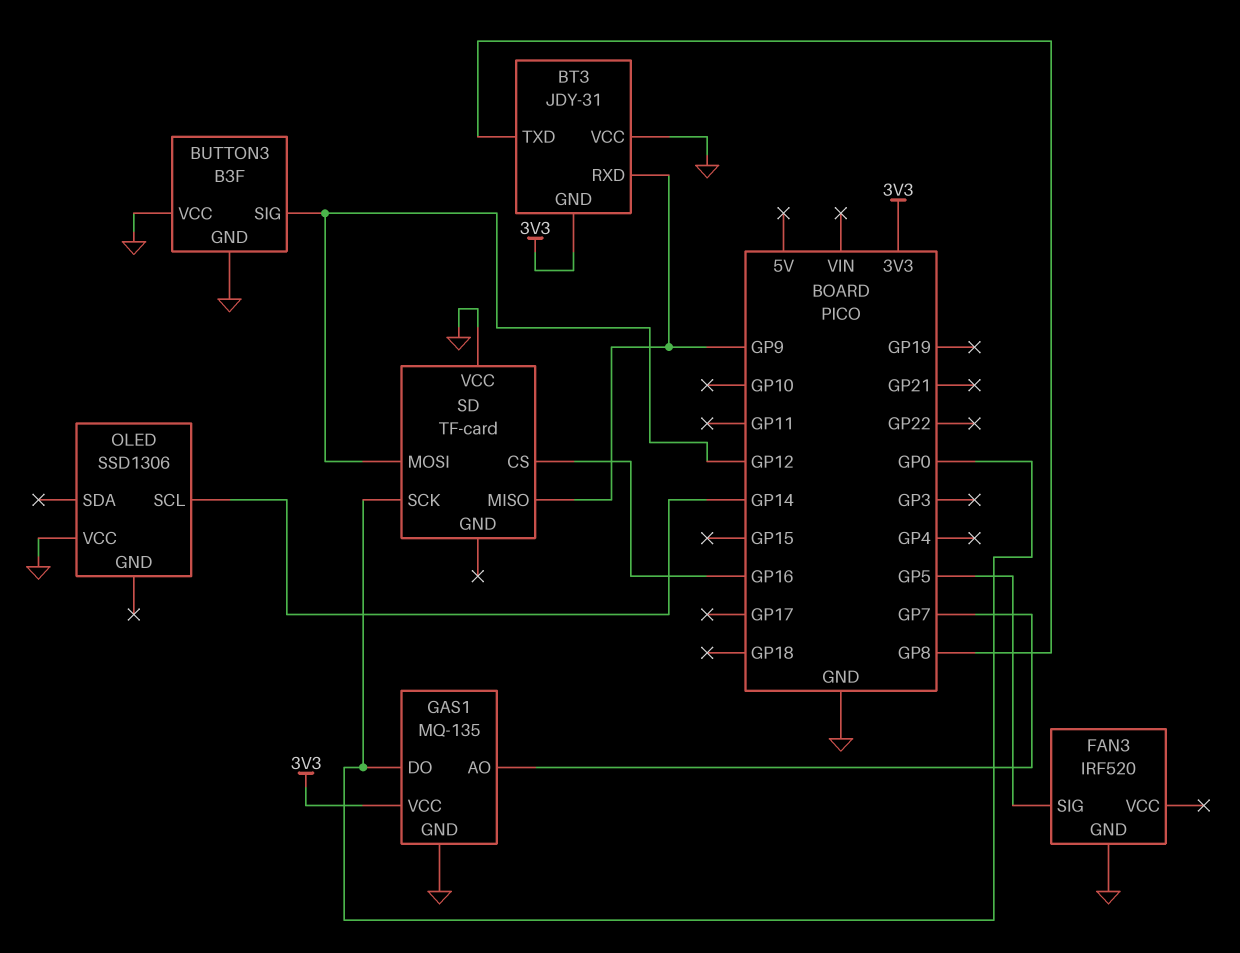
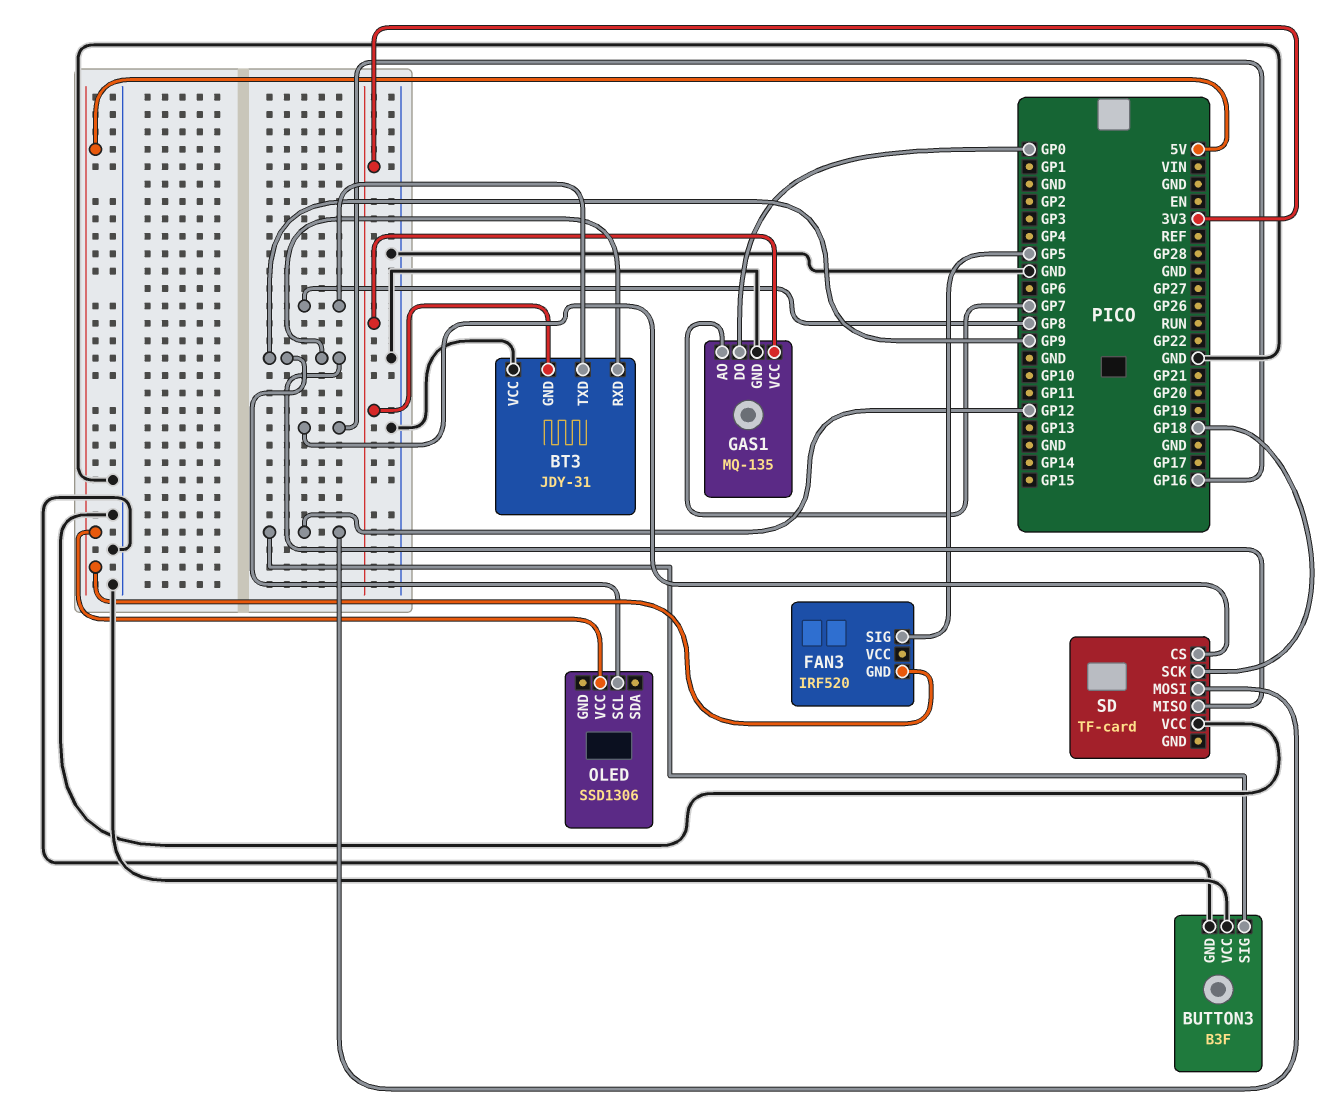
FAN3 pin GND: GND -> 5V
OLED pin SCL: GP14 -> GP9
OLED pin VCC: GND -> 5V
SD pin SCK: GP0 -> GP18

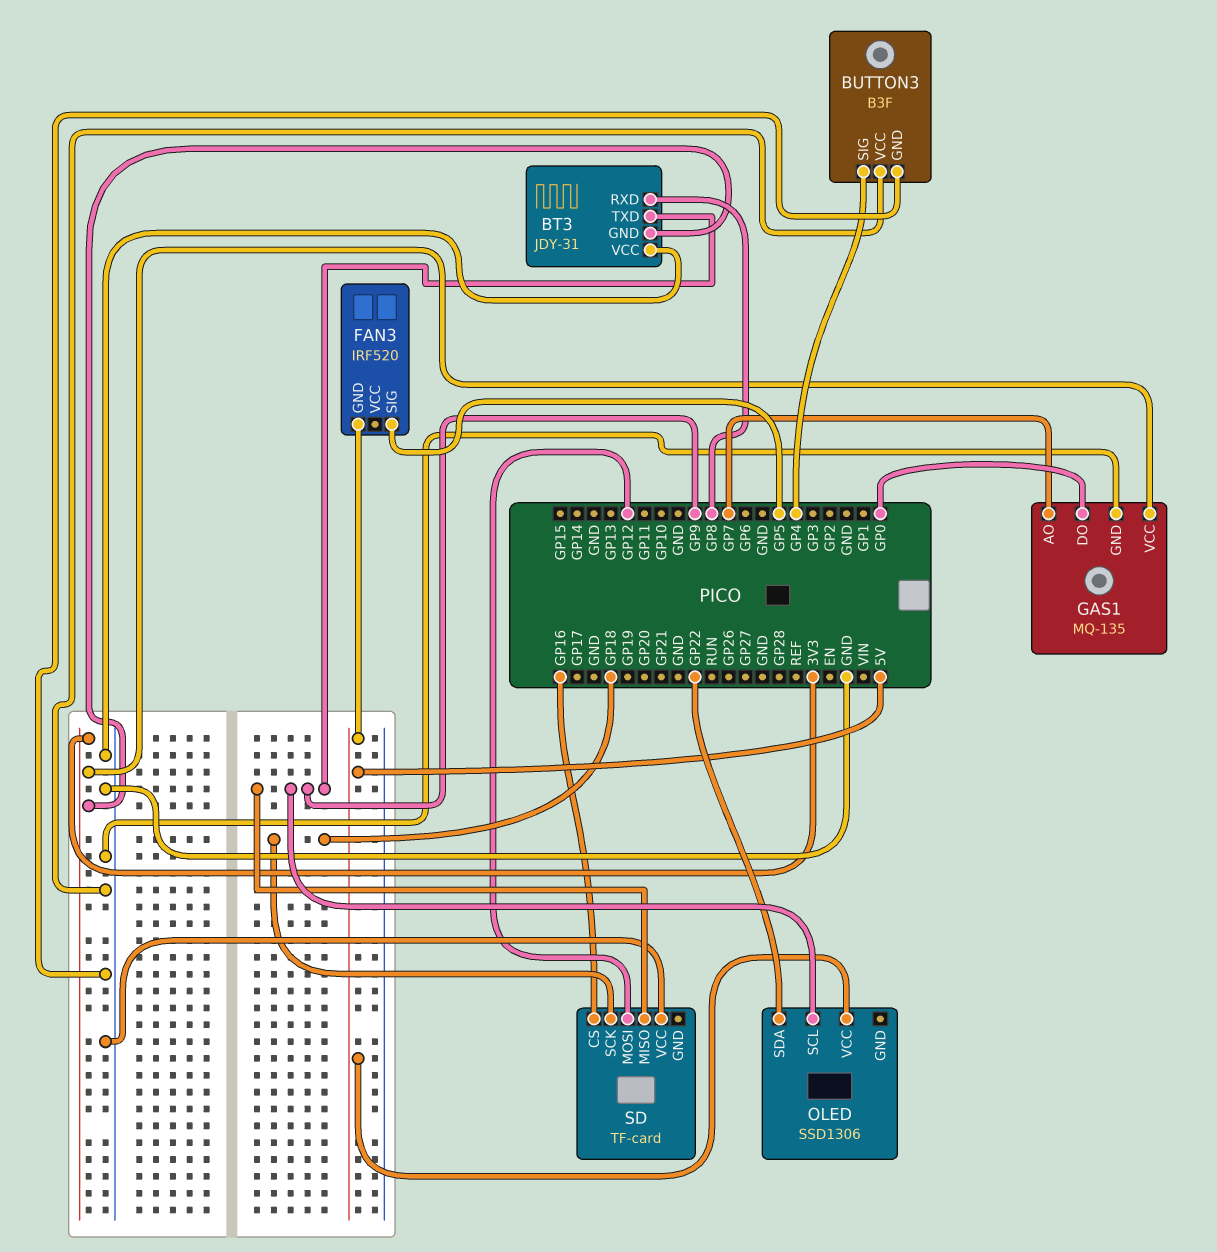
BT3 pin RXD: GP9 -> GP8
BT3 pin TXD: GP8 -> GP9
BUTTON3 pin SIG: GP12 -> GP4
OLED pin SDA: none -> GP22

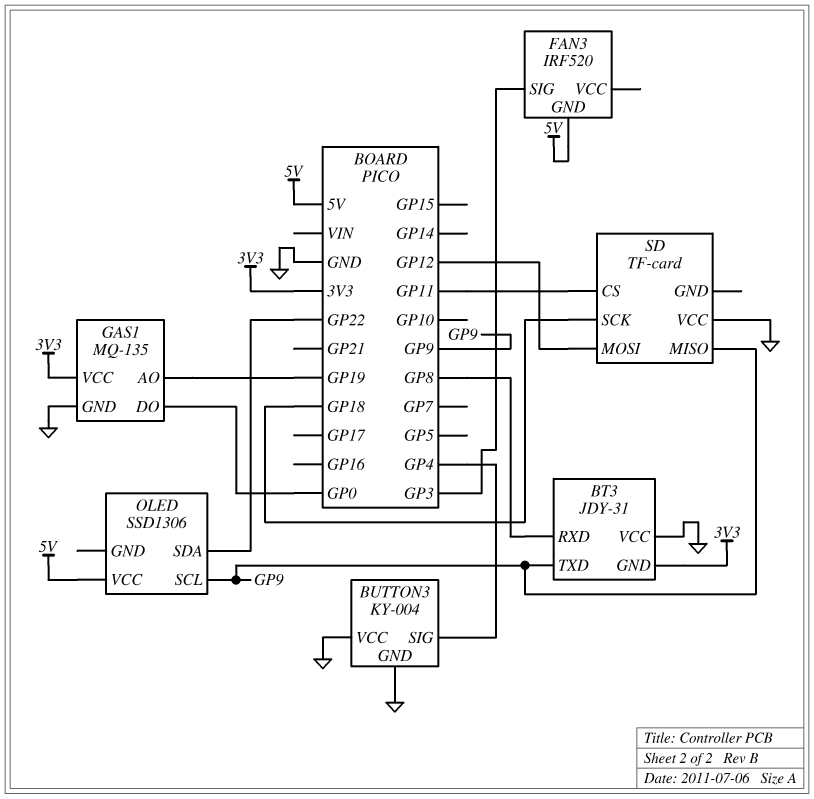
BUTTON3: B3F -> KY-004
FAN3 pin SIG: GP5 -> GP3
GAS1 pin AO: GP7 -> GP19
SD pin CS: GP16 -> GP11

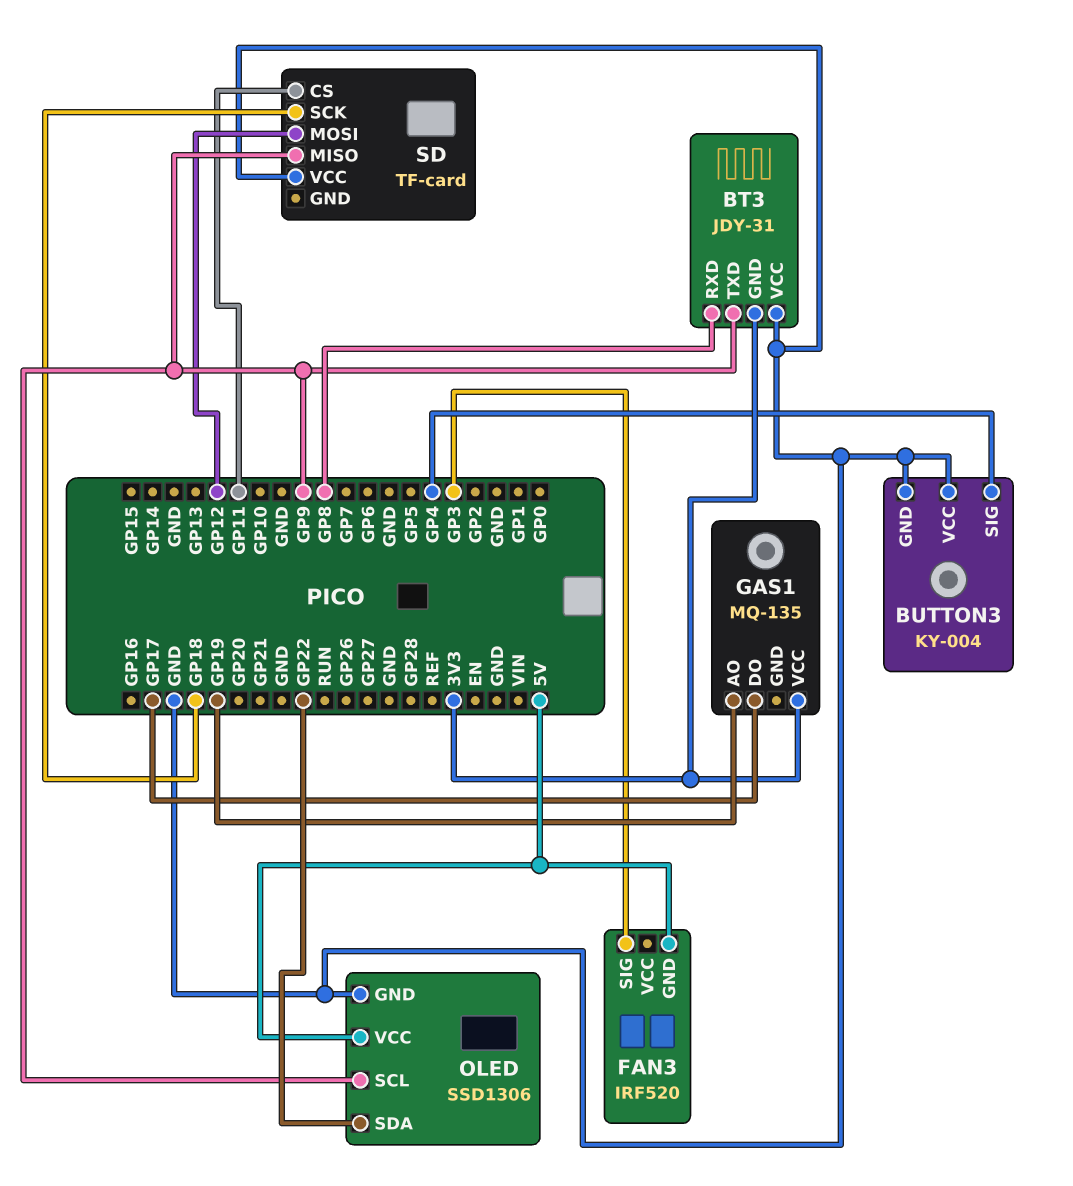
GAS1 pin DO: GP0 -> GP17
GAS1 pin GND: GND -> none
OLED pin GND: none -> GND

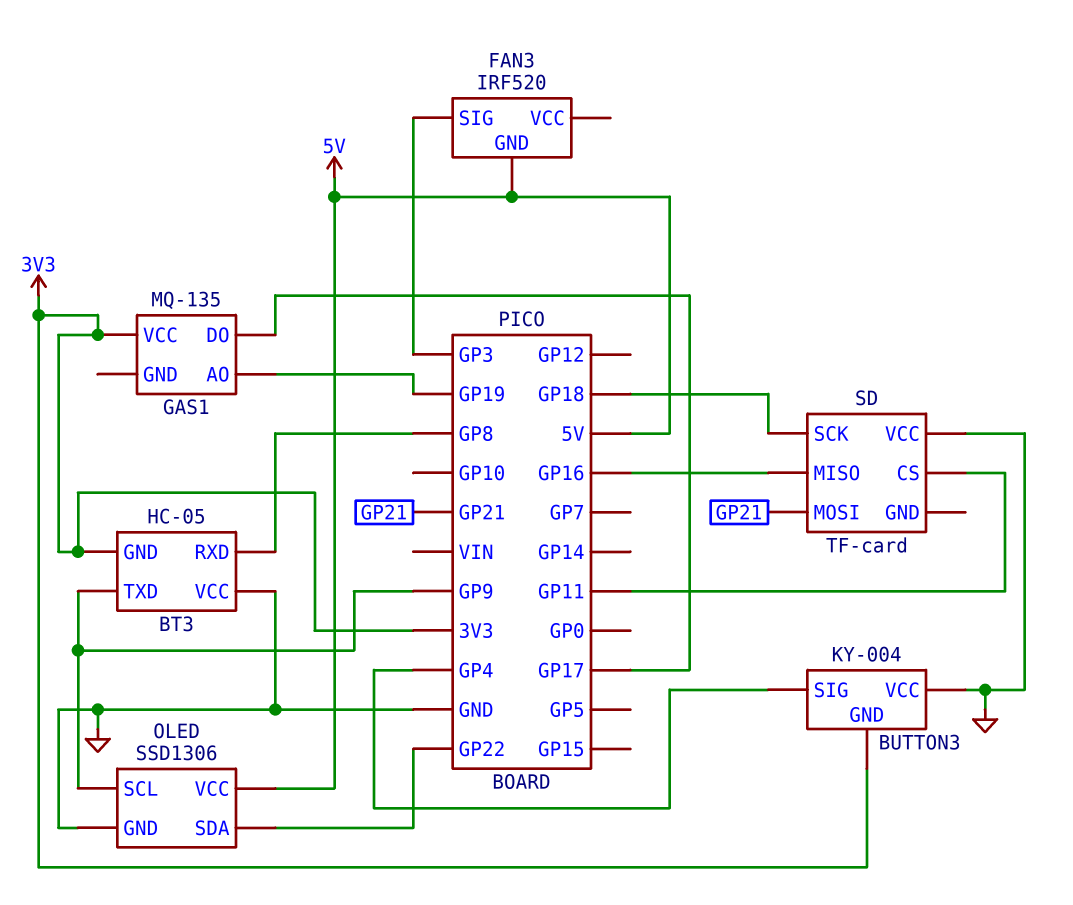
BT3: JDY-31 -> HC-05
BUTTON3 pin GND: GND -> 3V3
SD pin MISO: GP9 -> GP16
SD pin MOSI: GP12 -> GP21

